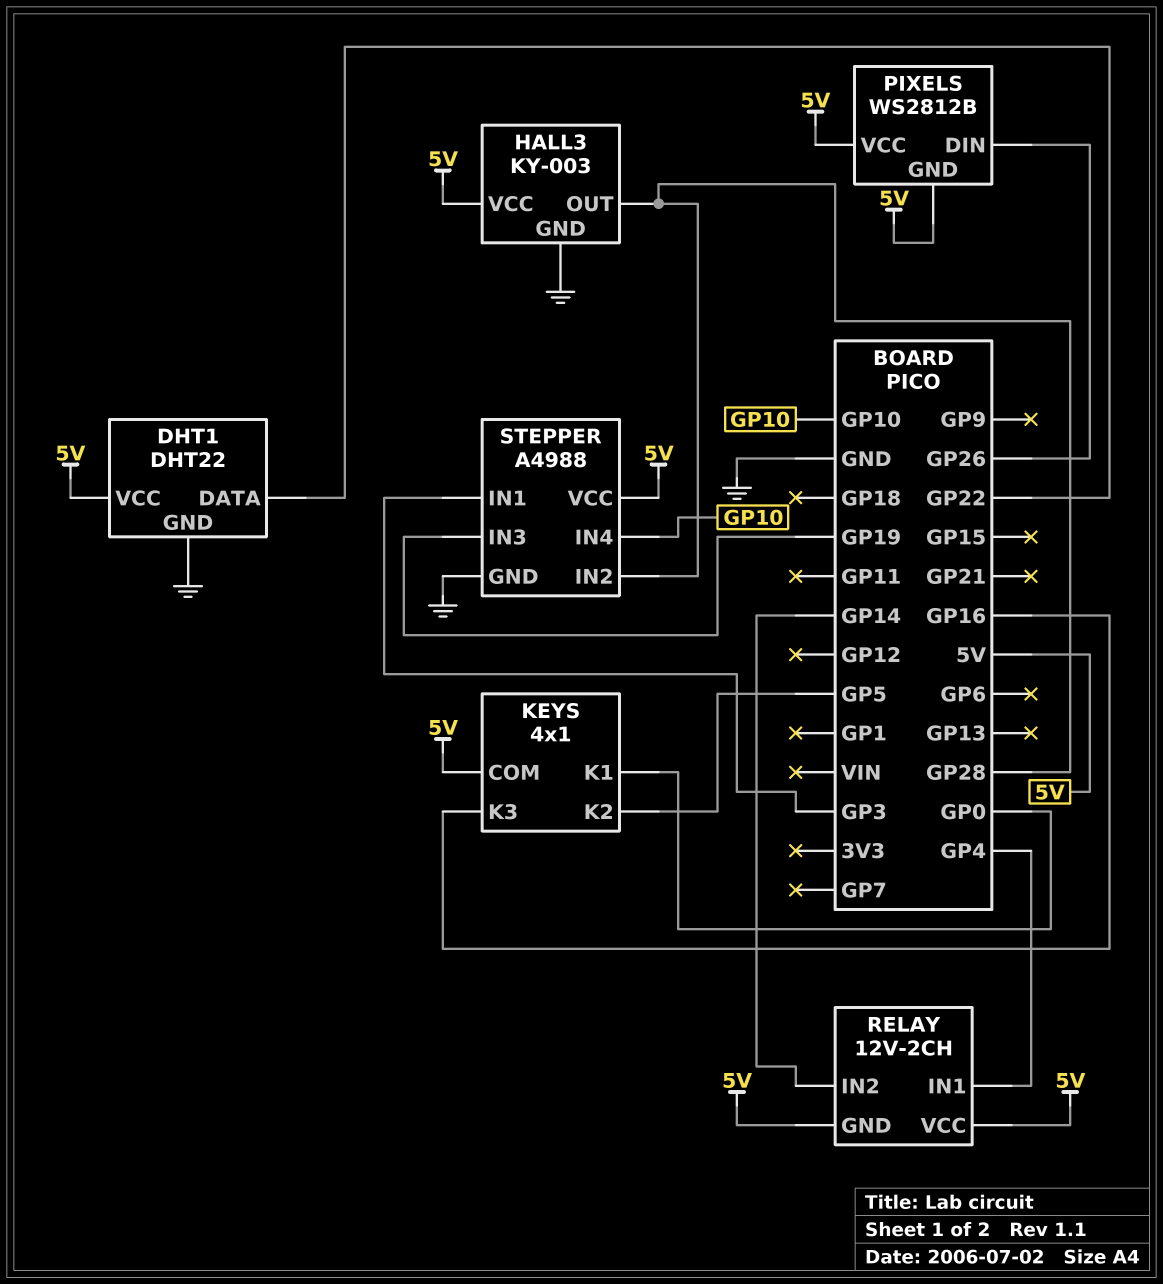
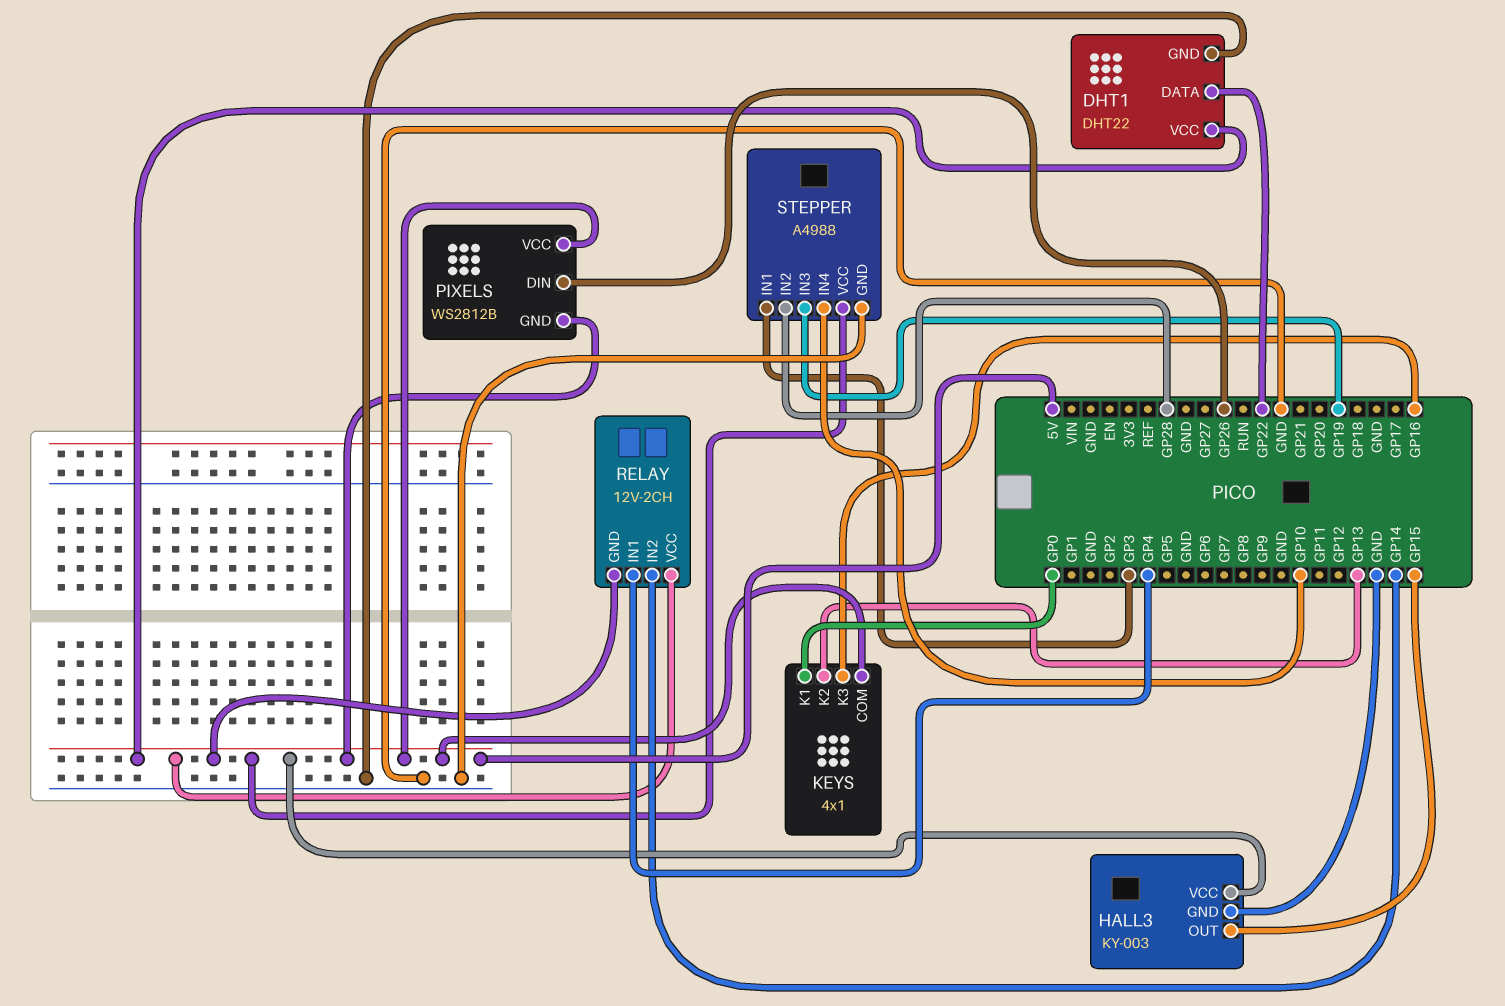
HALL3 pin OUT: GP28 -> GP15
KEYS pin K2: GP5 -> GP13

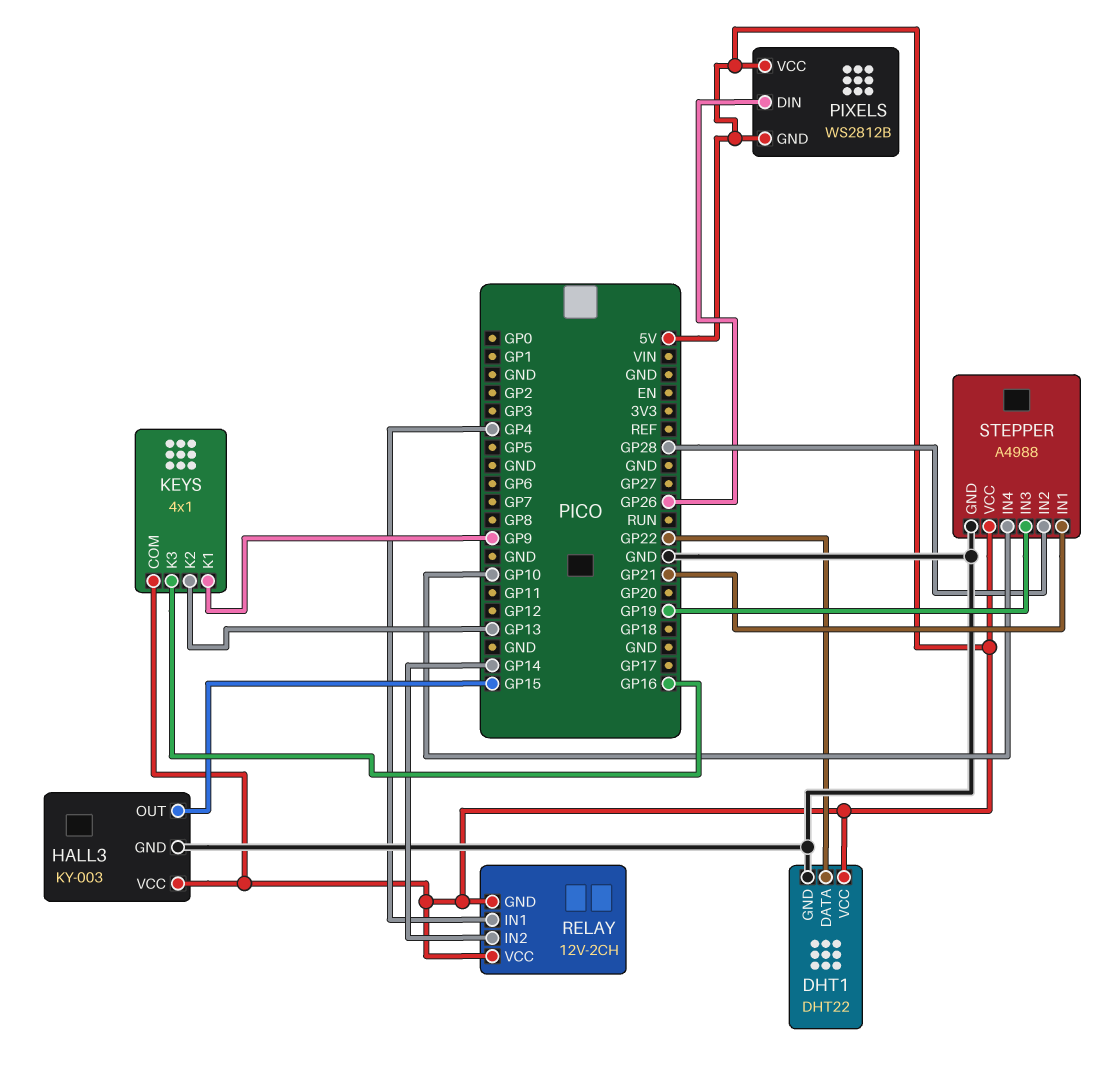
KEYS pin K1: GP0 -> GP9
STEPPER pin IN1: GP3 -> GP21

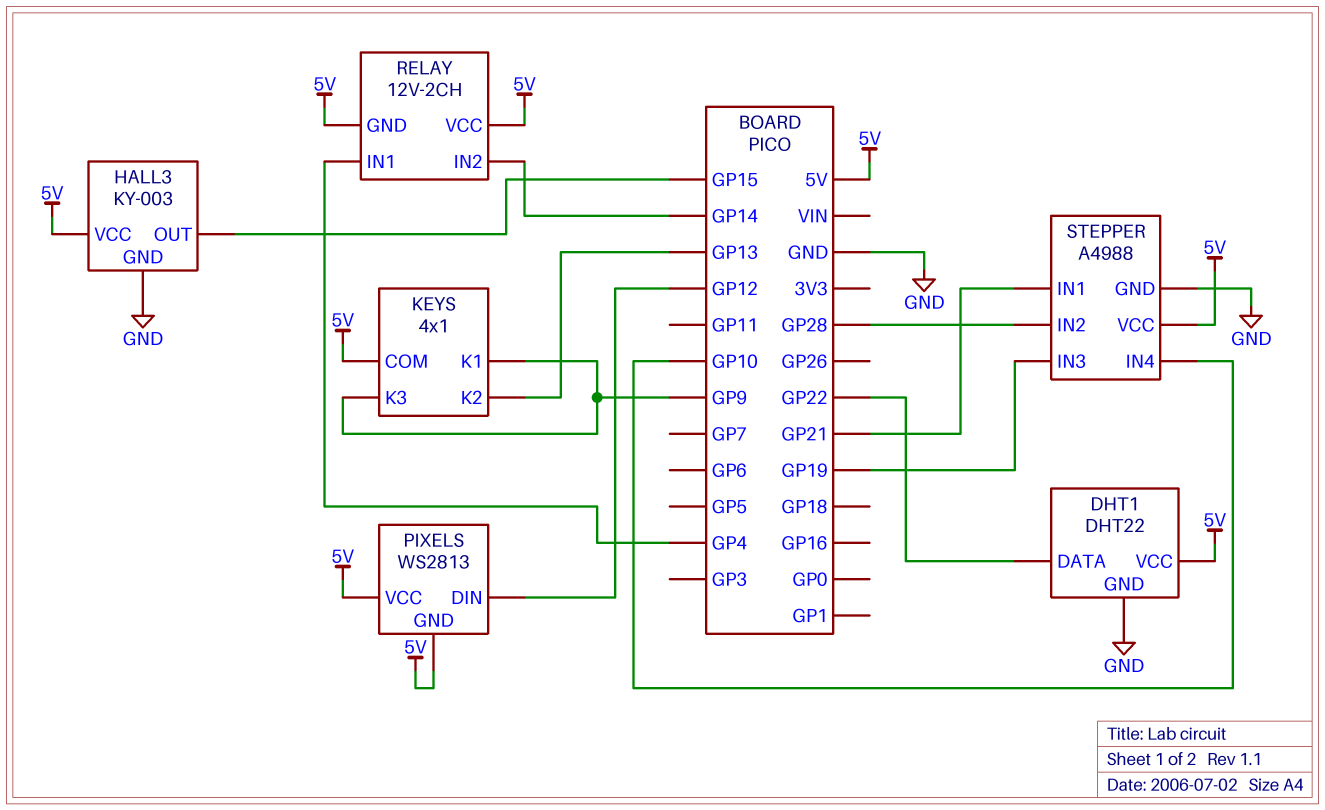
KEYS pin K3: GP16 -> GP9
PIXELS: WS2812B -> WS2813
PIXELS pin DIN: GP26 -> GP12

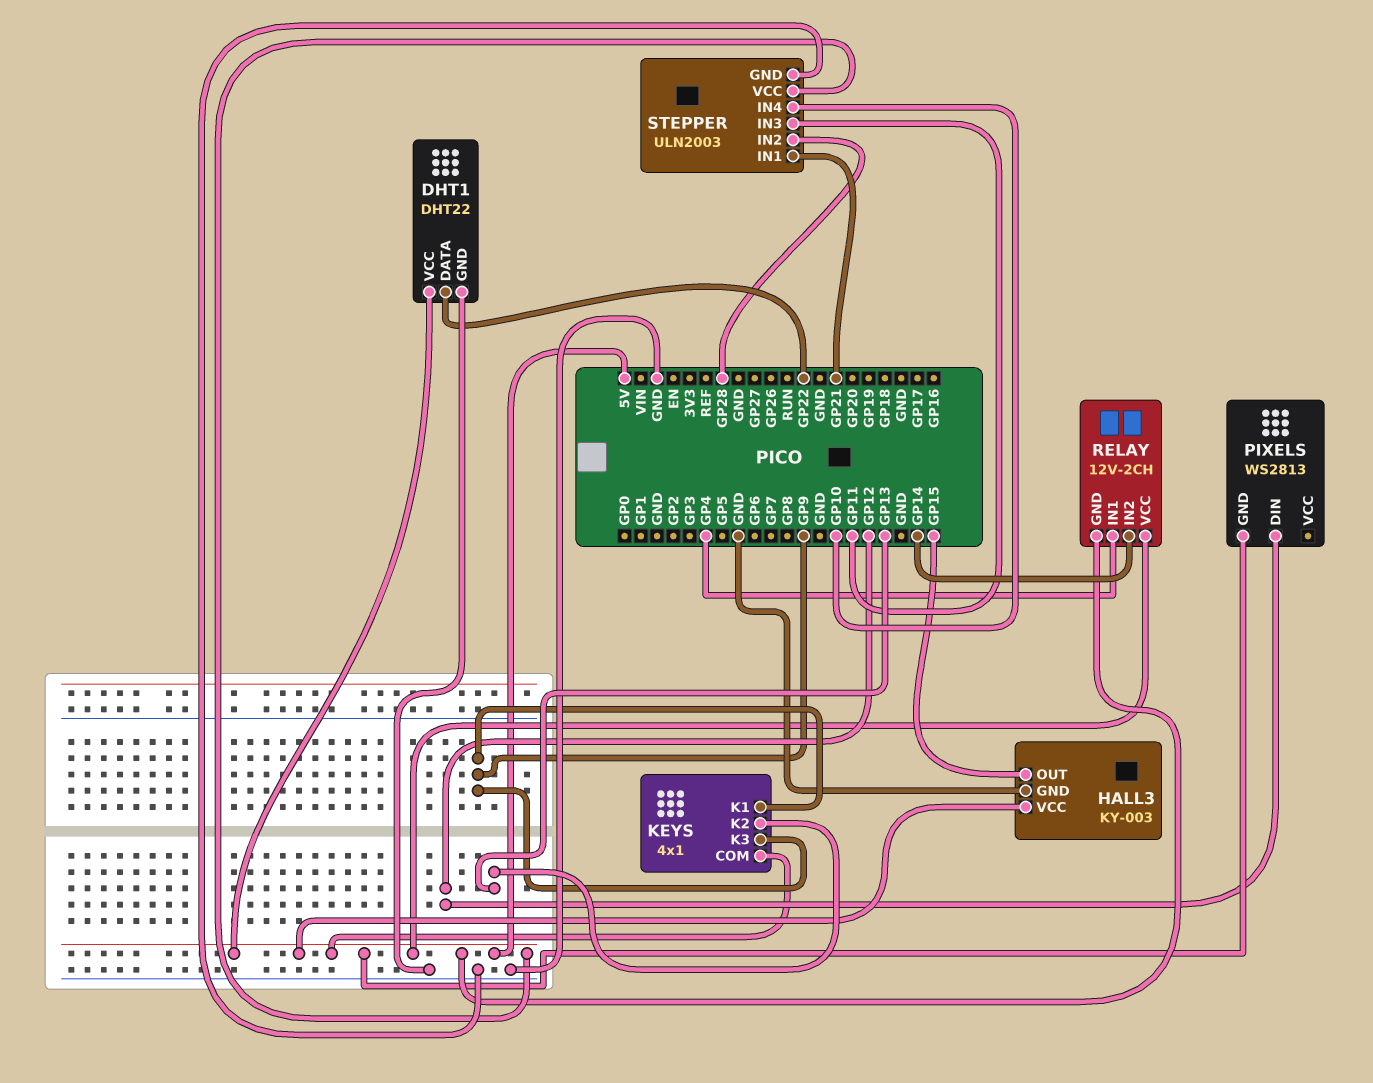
PIXELS pin VCC: 5V -> none
STEPPER: A4988 -> ULN2003
STEPPER pin IN3: GP19 -> GP11

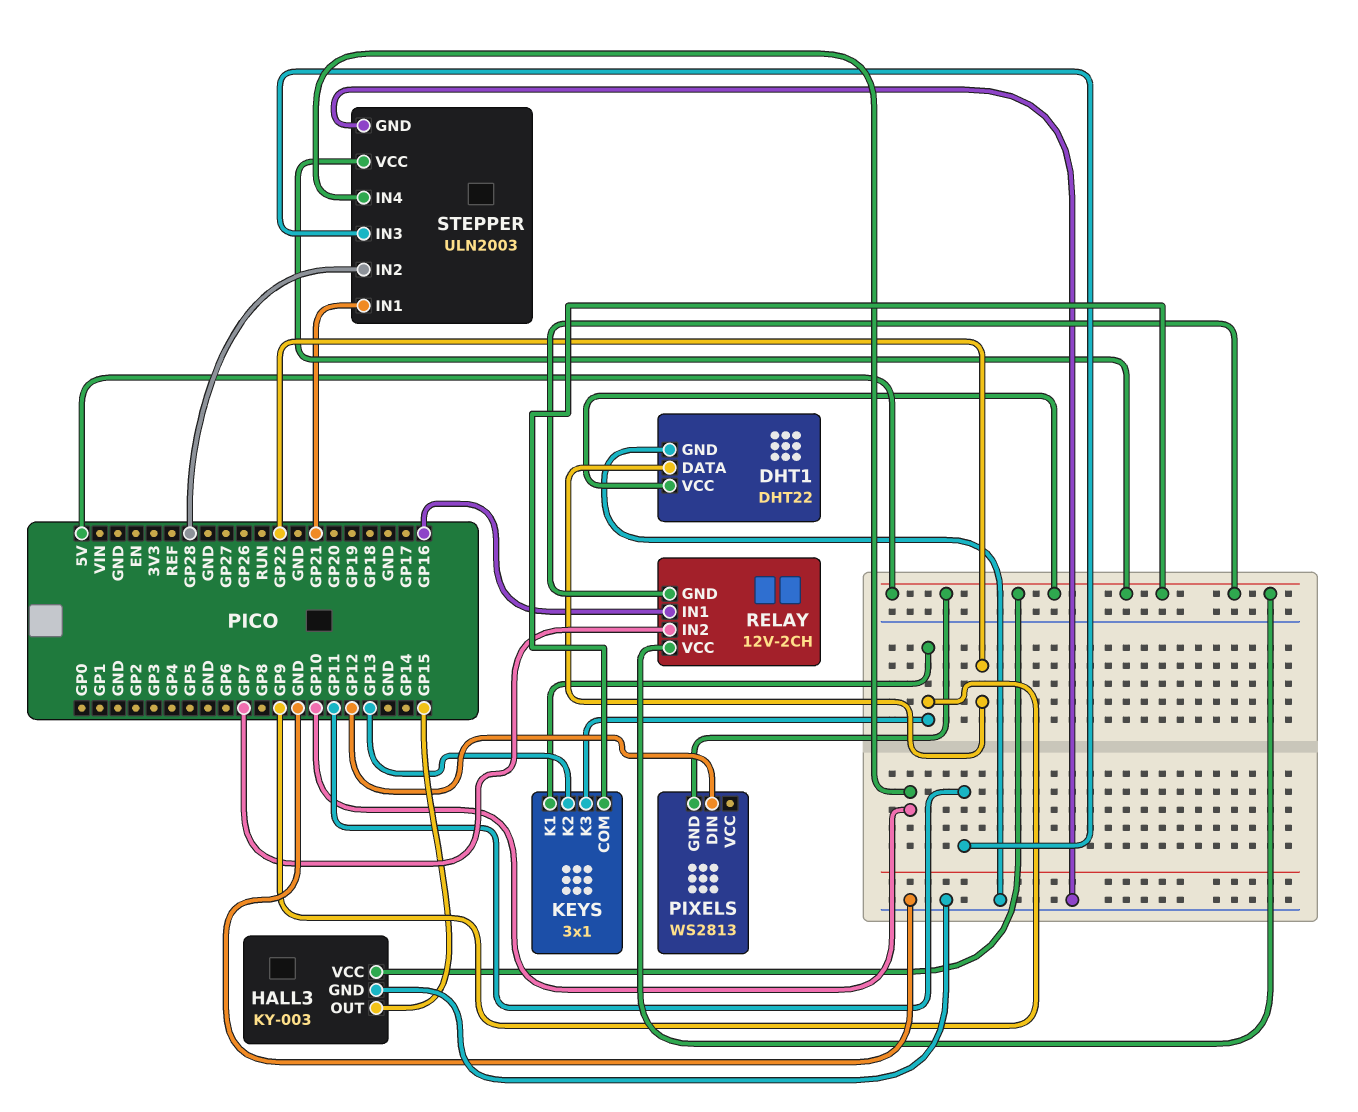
KEYS: 4x1 -> 3x1
RELAY pin IN1: GP4 -> GP16
RELAY pin IN2: GP14 -> GP7

